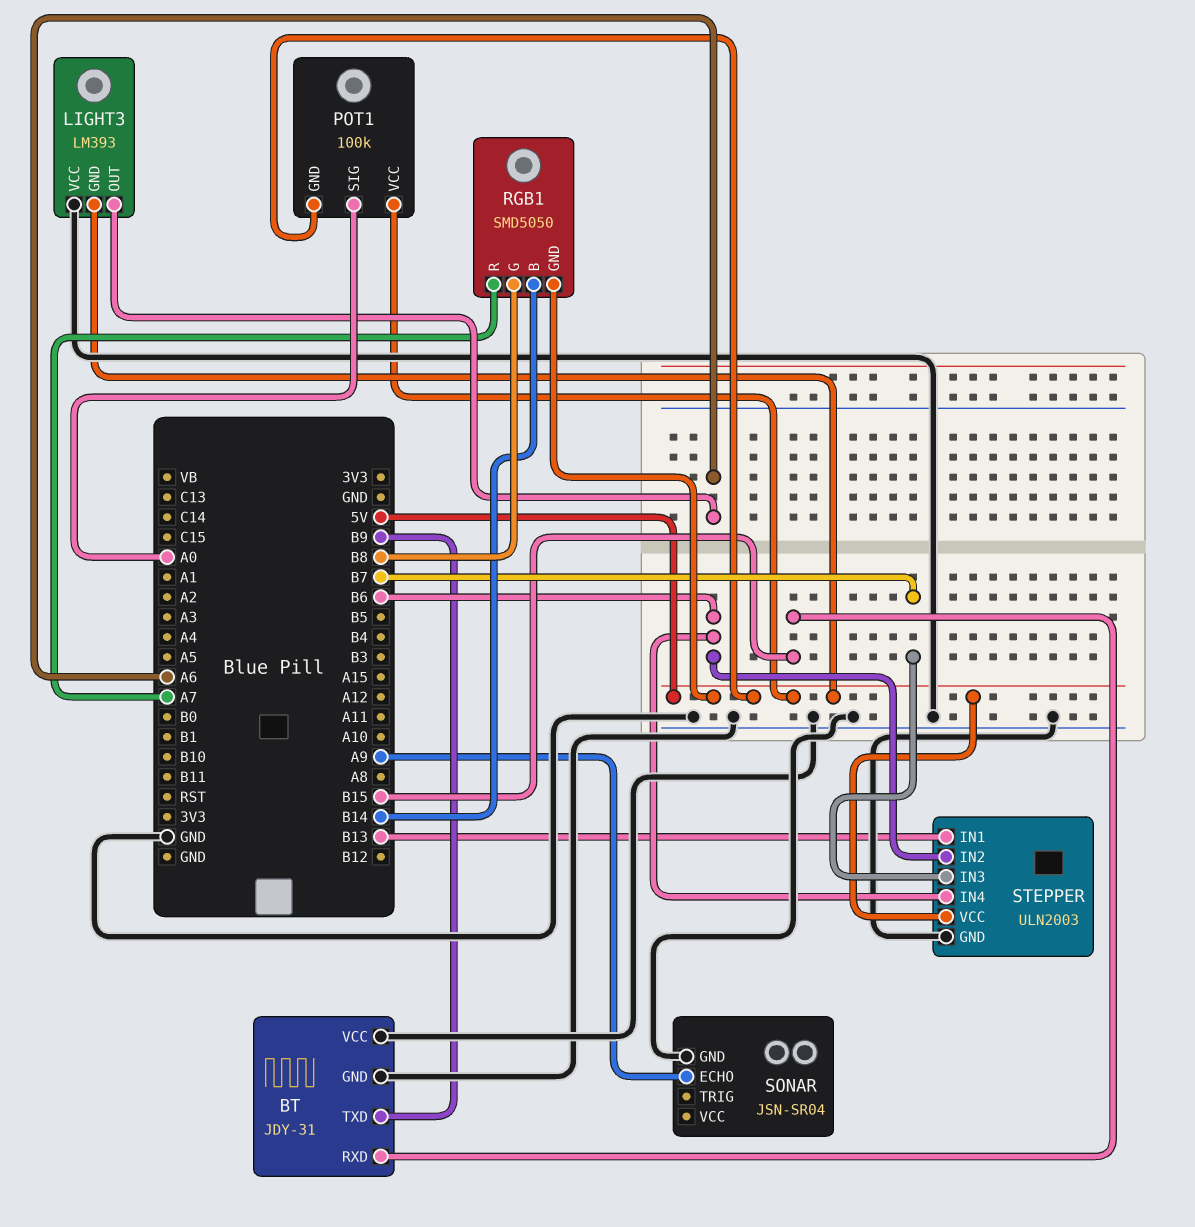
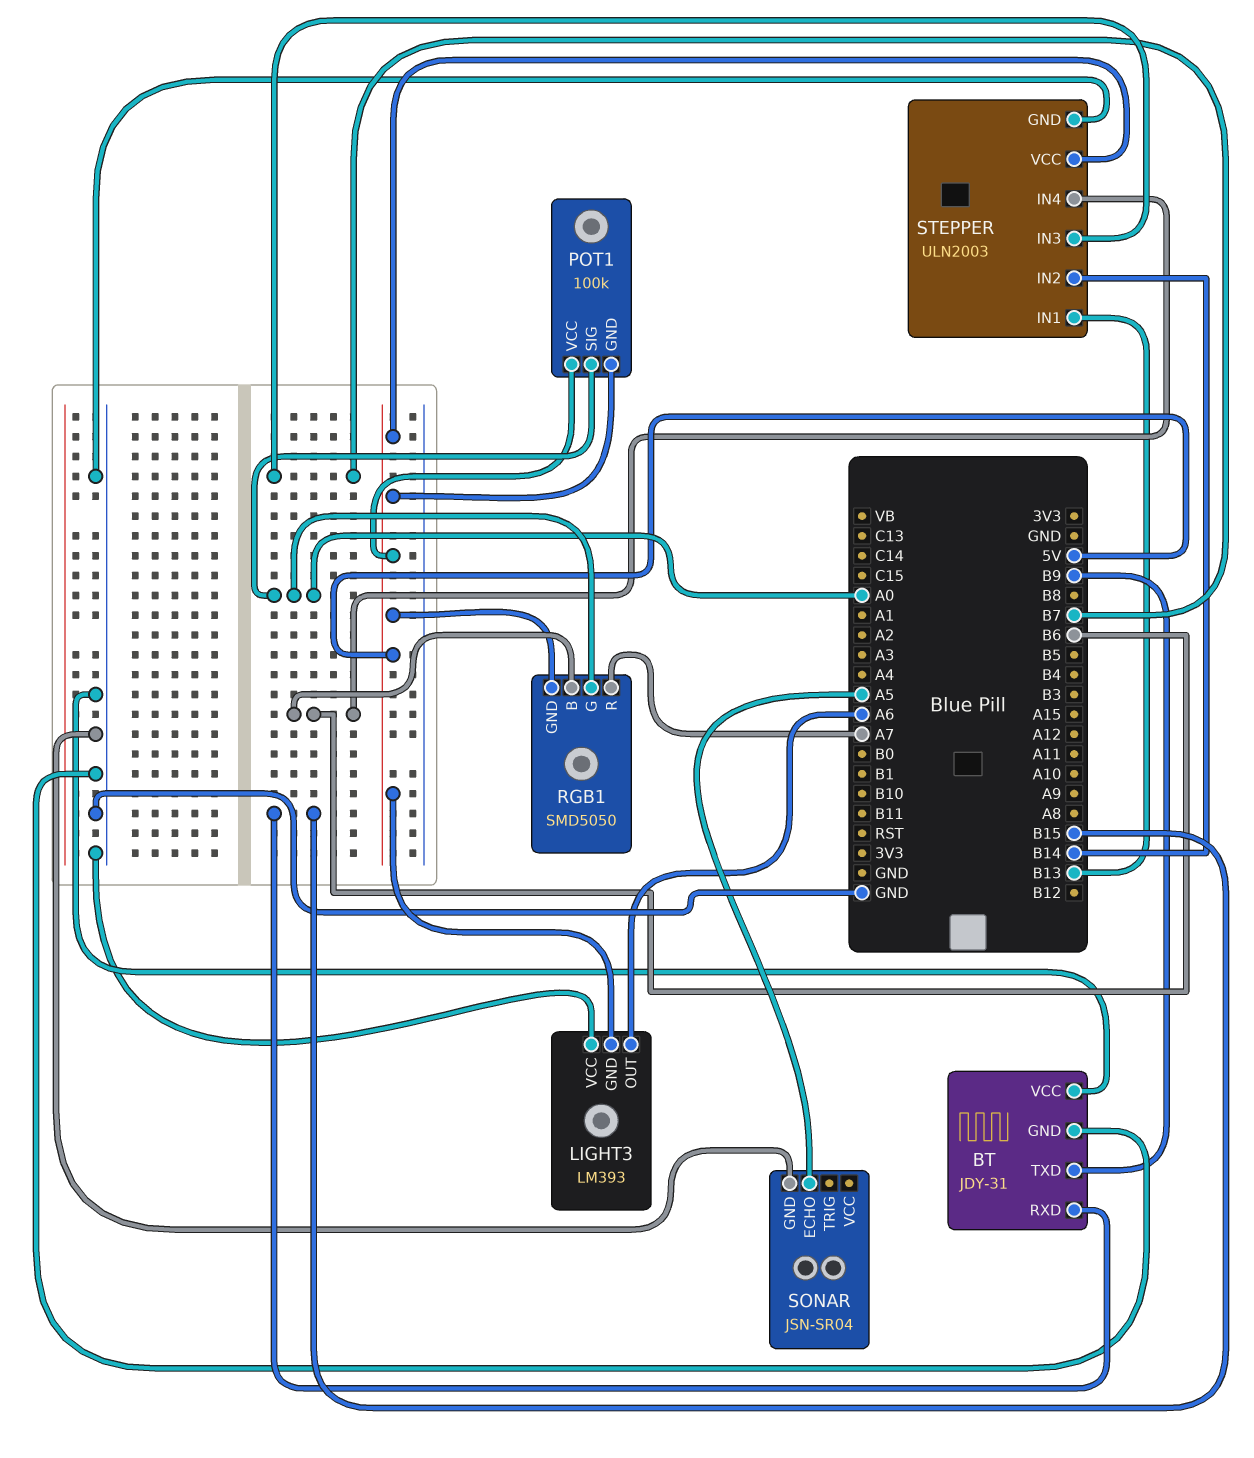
RGB1 pin B: B14 -> B6
RGB1 pin G: B8 -> A0
SONAR pin ECHO: A9 -> A5
STEPPER pin IN2: B6 -> B14

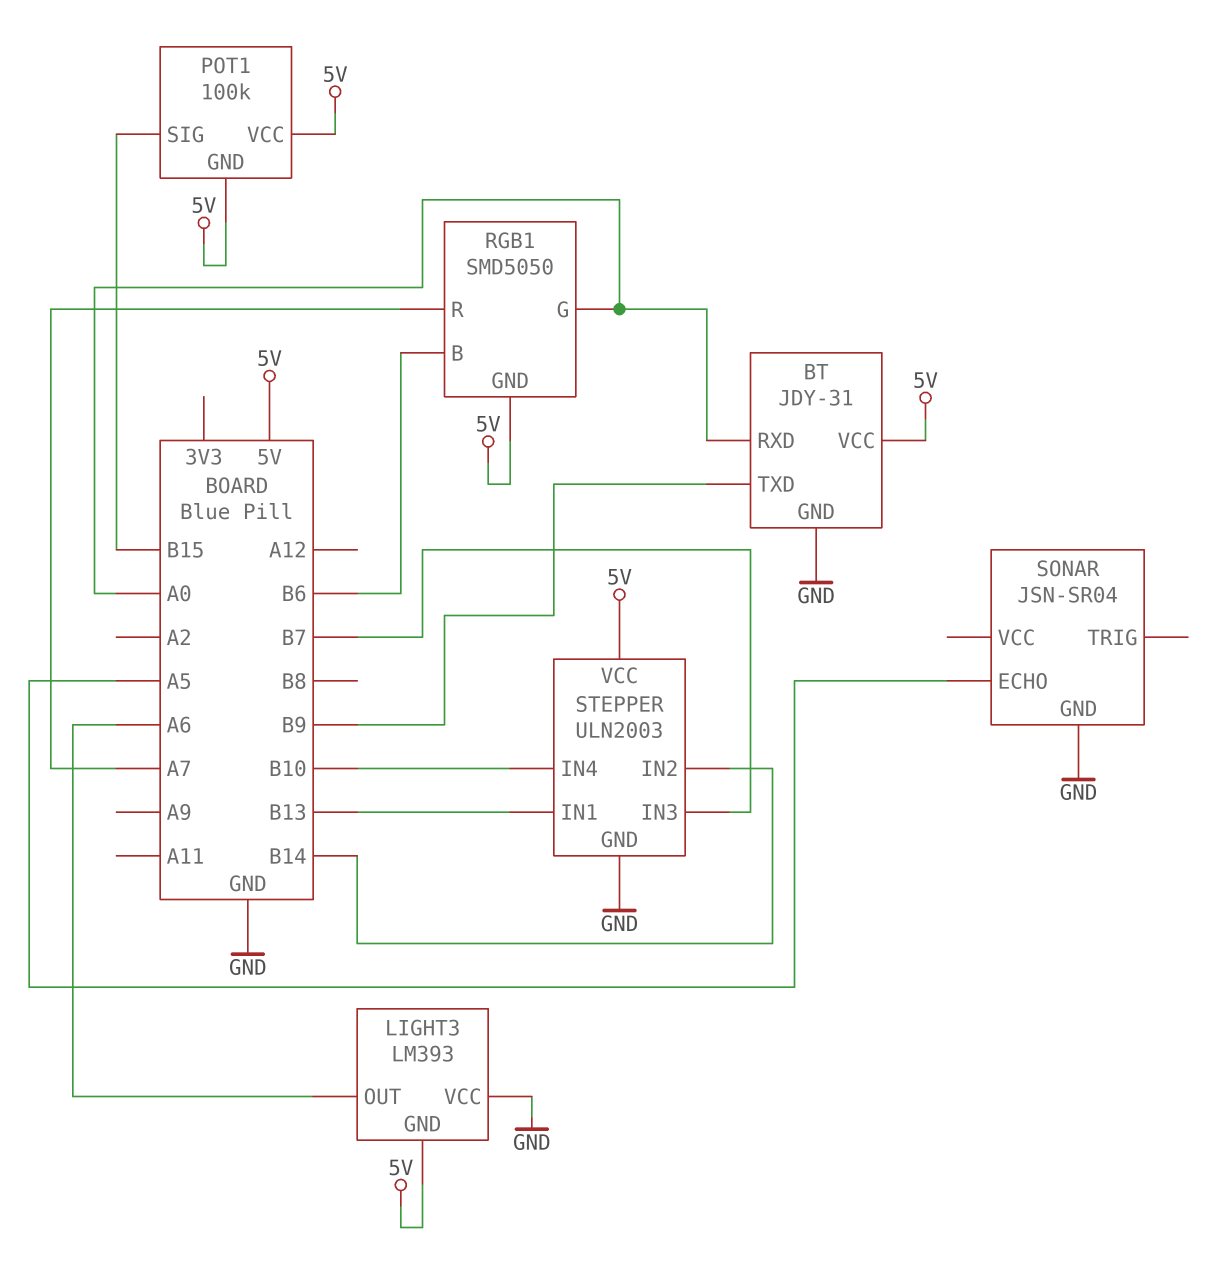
BT pin RXD: B15 -> A0
BT pin VCC: GND -> 5V
POT1 pin SIG: A0 -> B15
STEPPER pin IN4: B6 -> B10

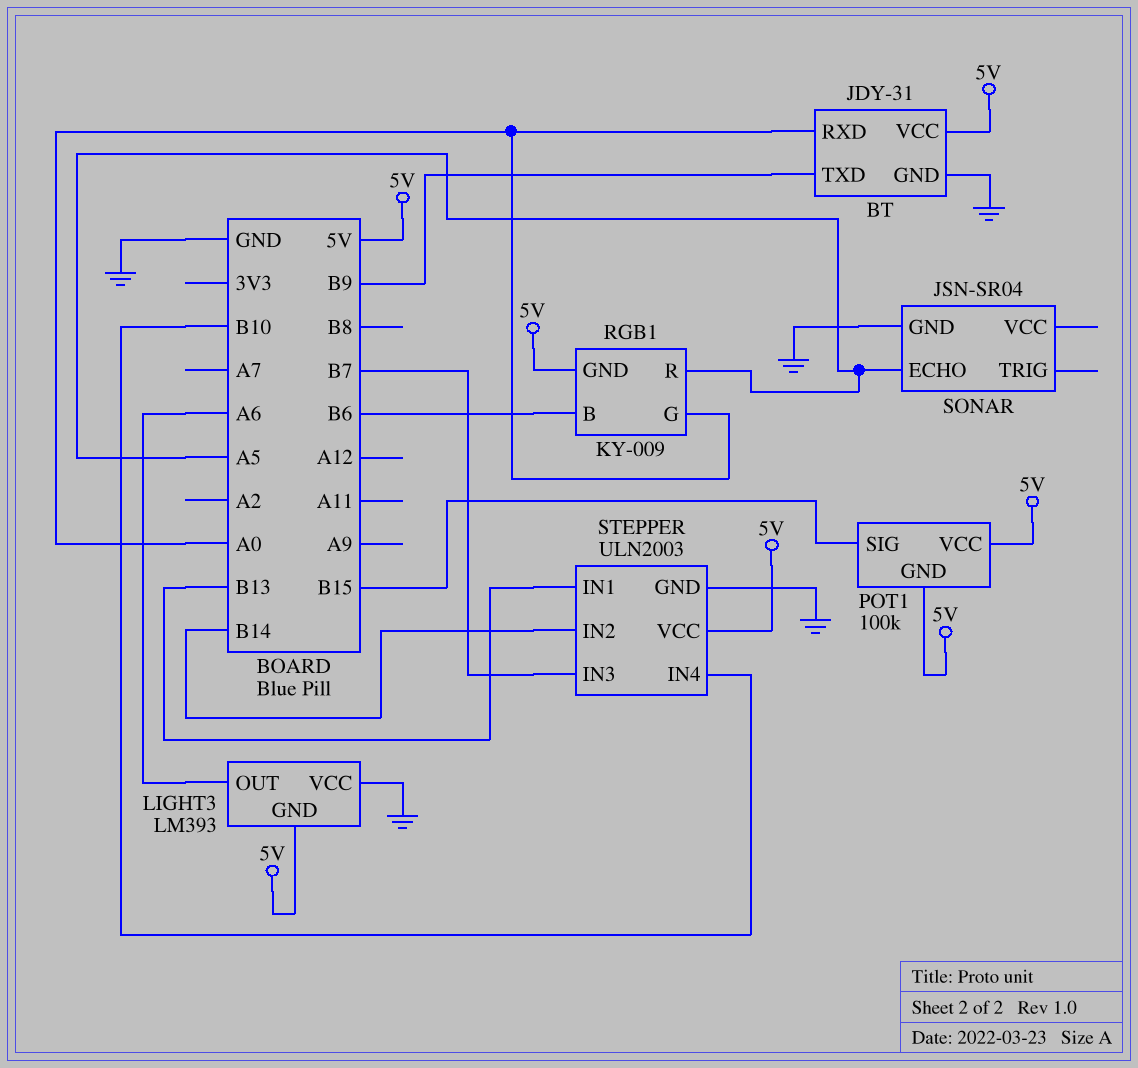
RGB1: SMD5050 -> KY-009
RGB1 pin R: A7 -> A5

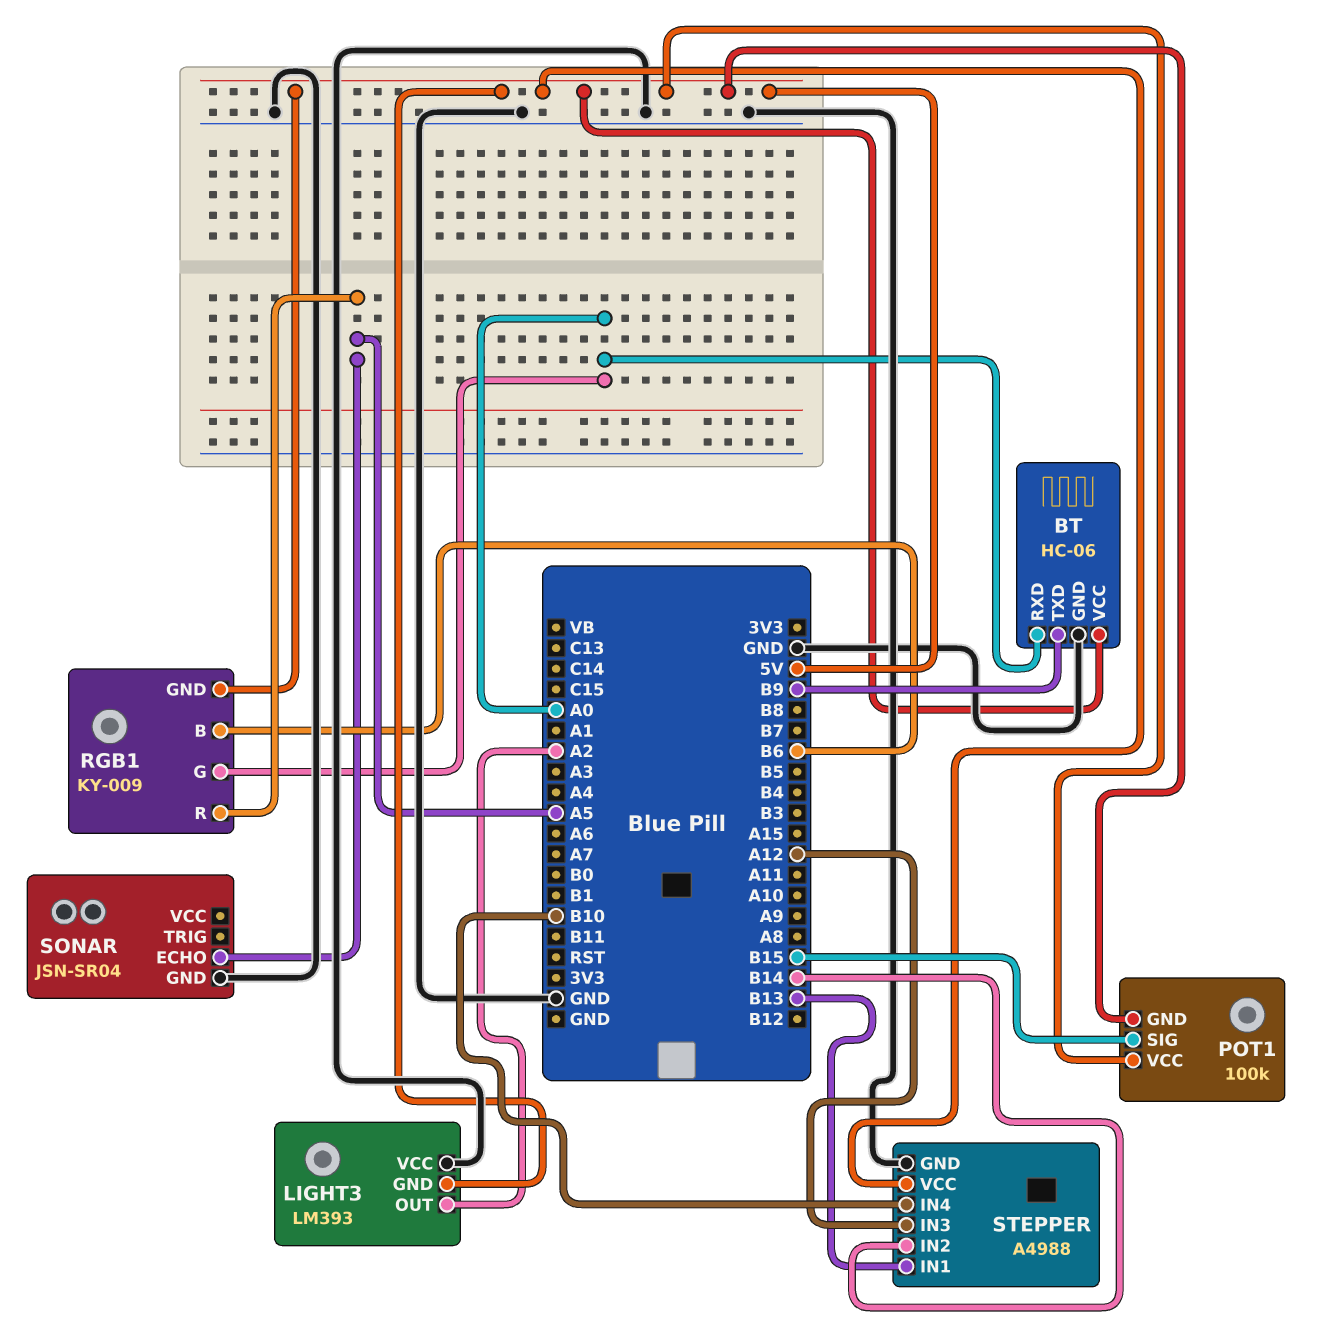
BT: JDY-31 -> HC-06
LIGHT3 pin OUT: A6 -> A2
STEPPER: ULN2003 -> A4988
STEPPER pin IN3: B7 -> A12

